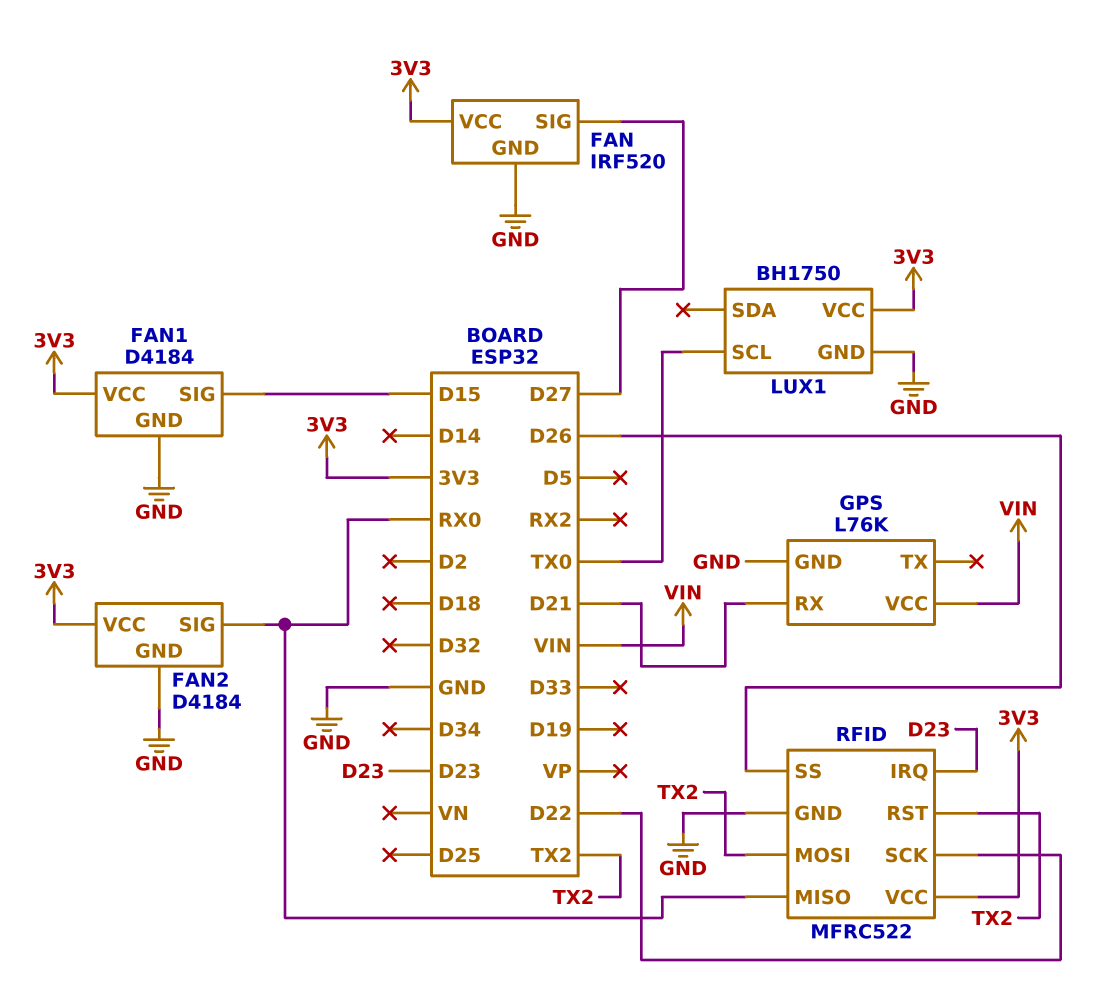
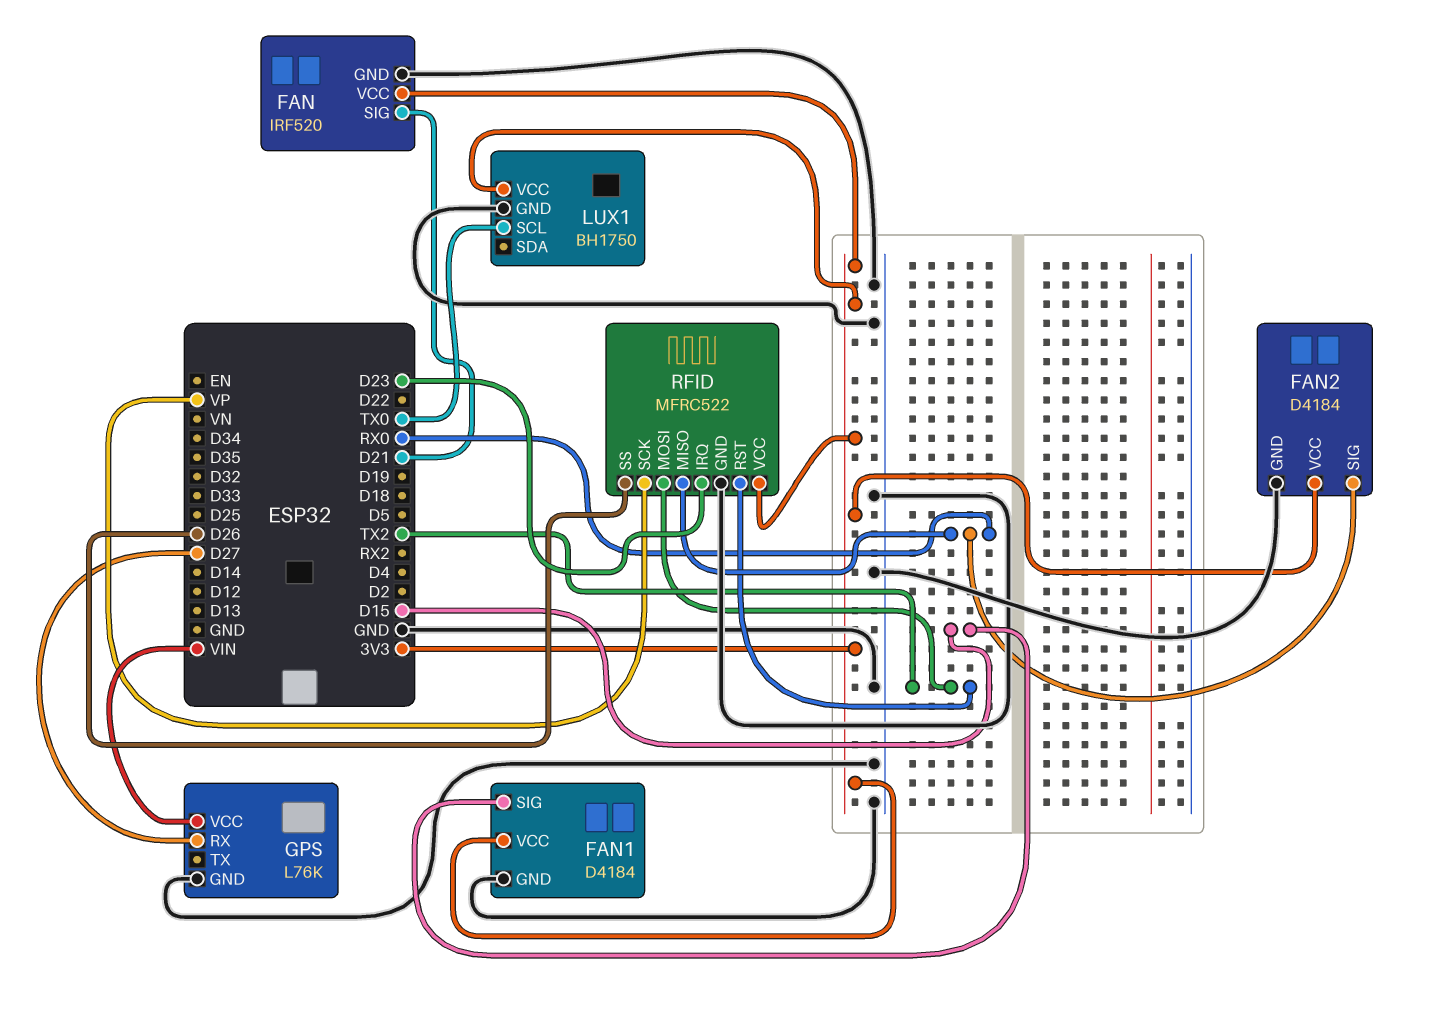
FAN pin SIG: D27 -> D21
GPS pin RX: D21 -> D27
RFID pin SCK: D22 -> VP

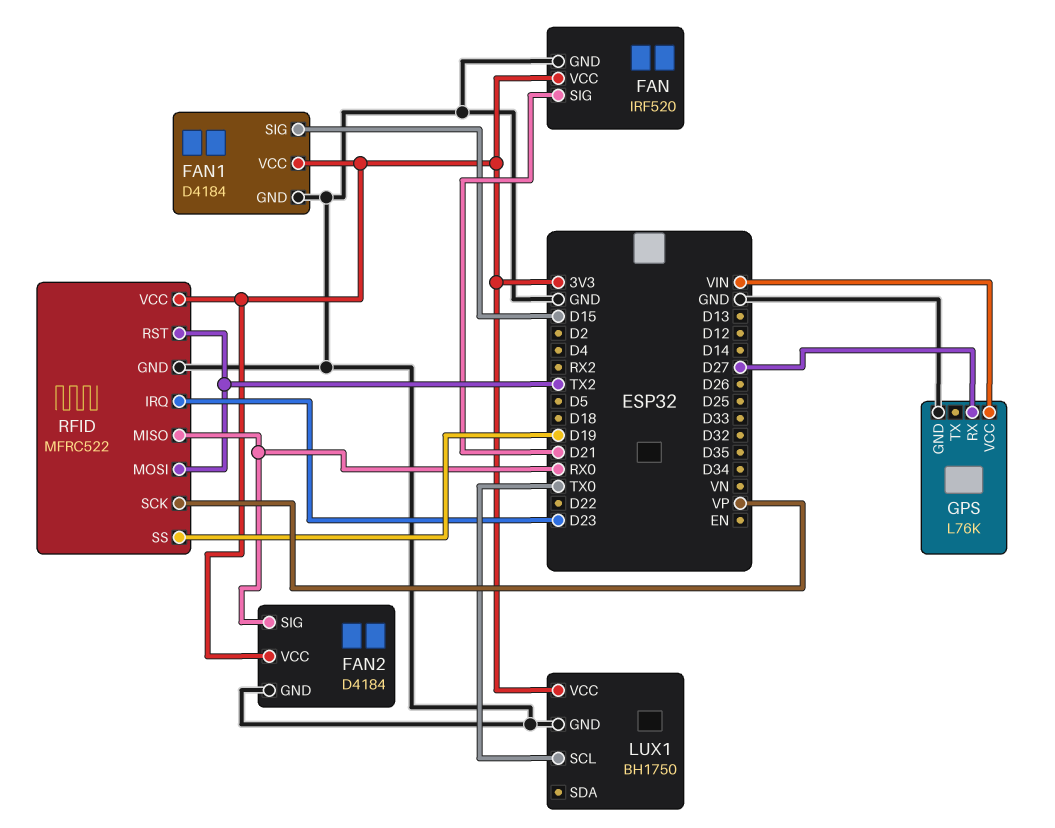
RFID pin SS: D26 -> D19

